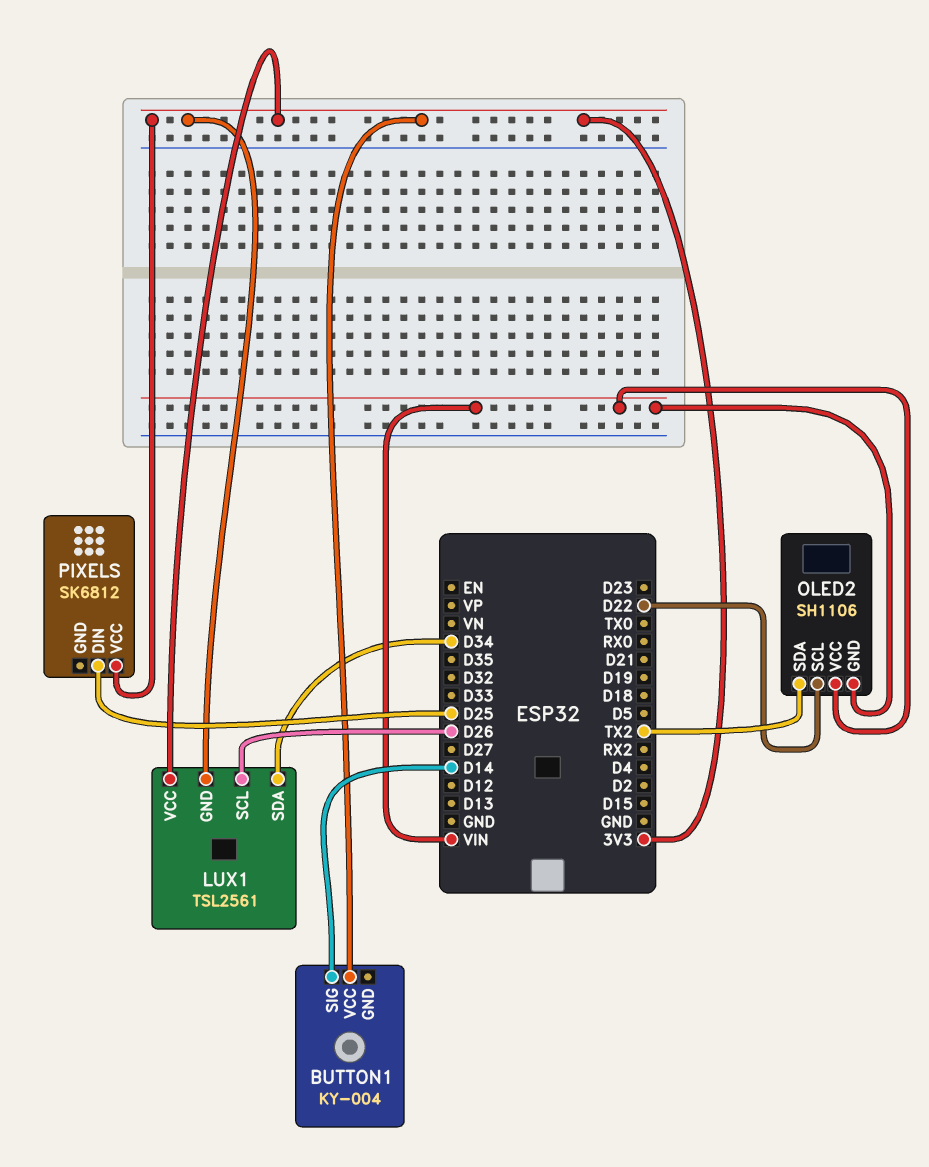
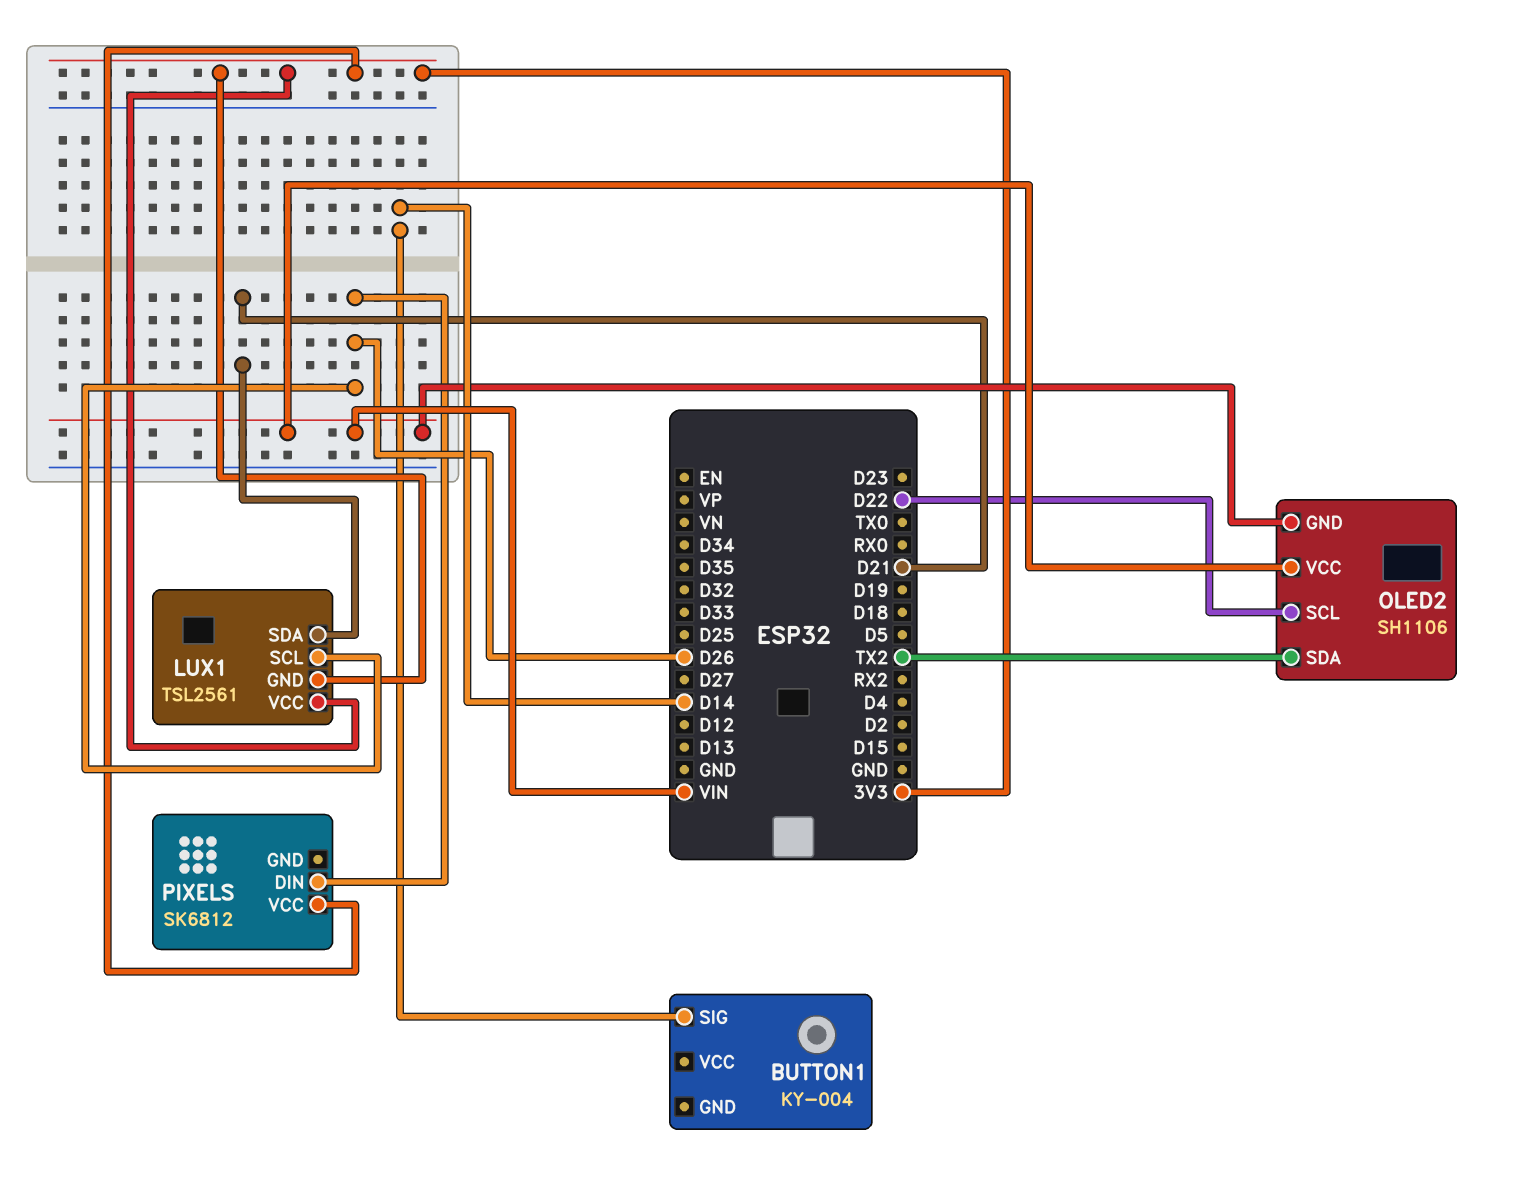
BUTTON1 pin VCC: 3V3 -> none
LUX1 pin SDA: D34 -> D21
PIXELS pin DIN: D25 -> D26

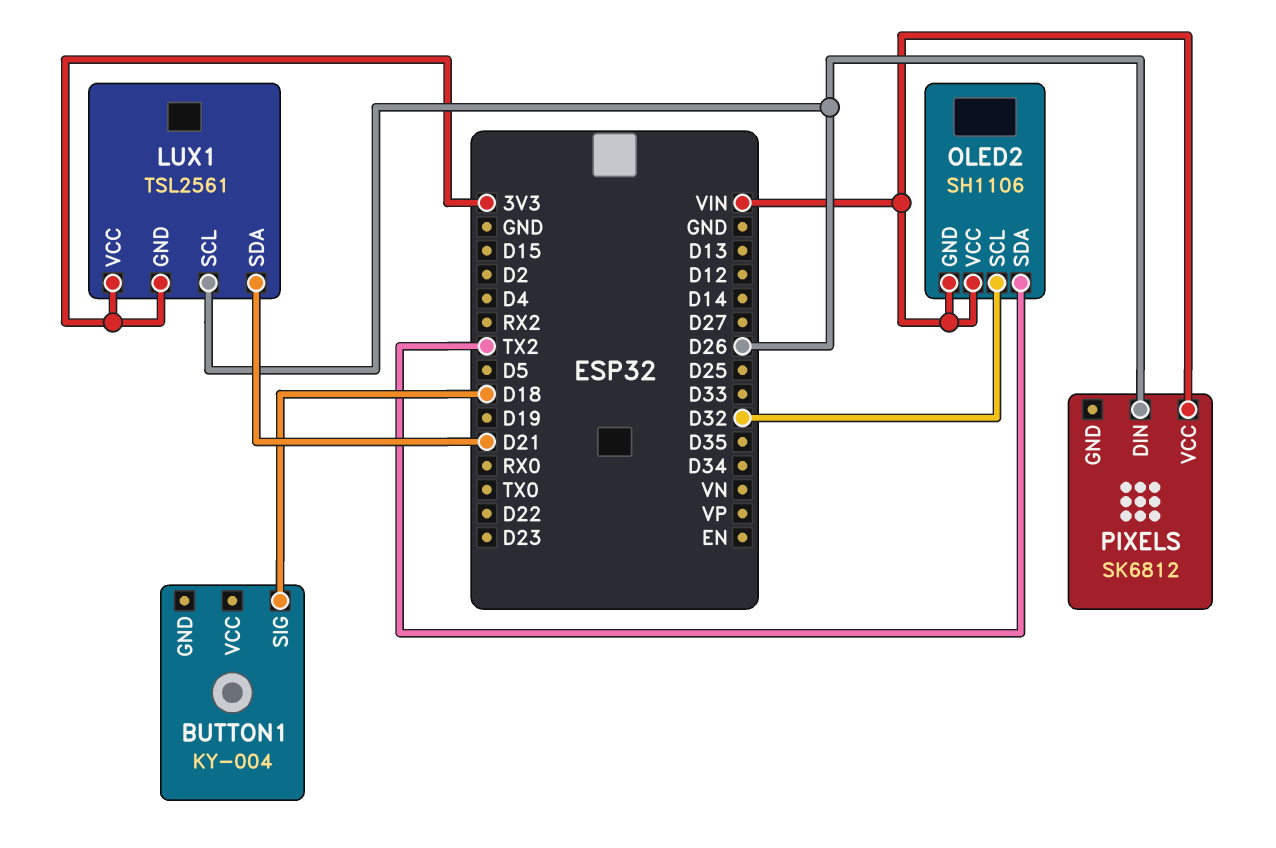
BUTTON1 pin SIG: D14 -> D18
OLED2 pin SCL: D22 -> D32
PIXELS pin VCC: 3V3 -> VIN

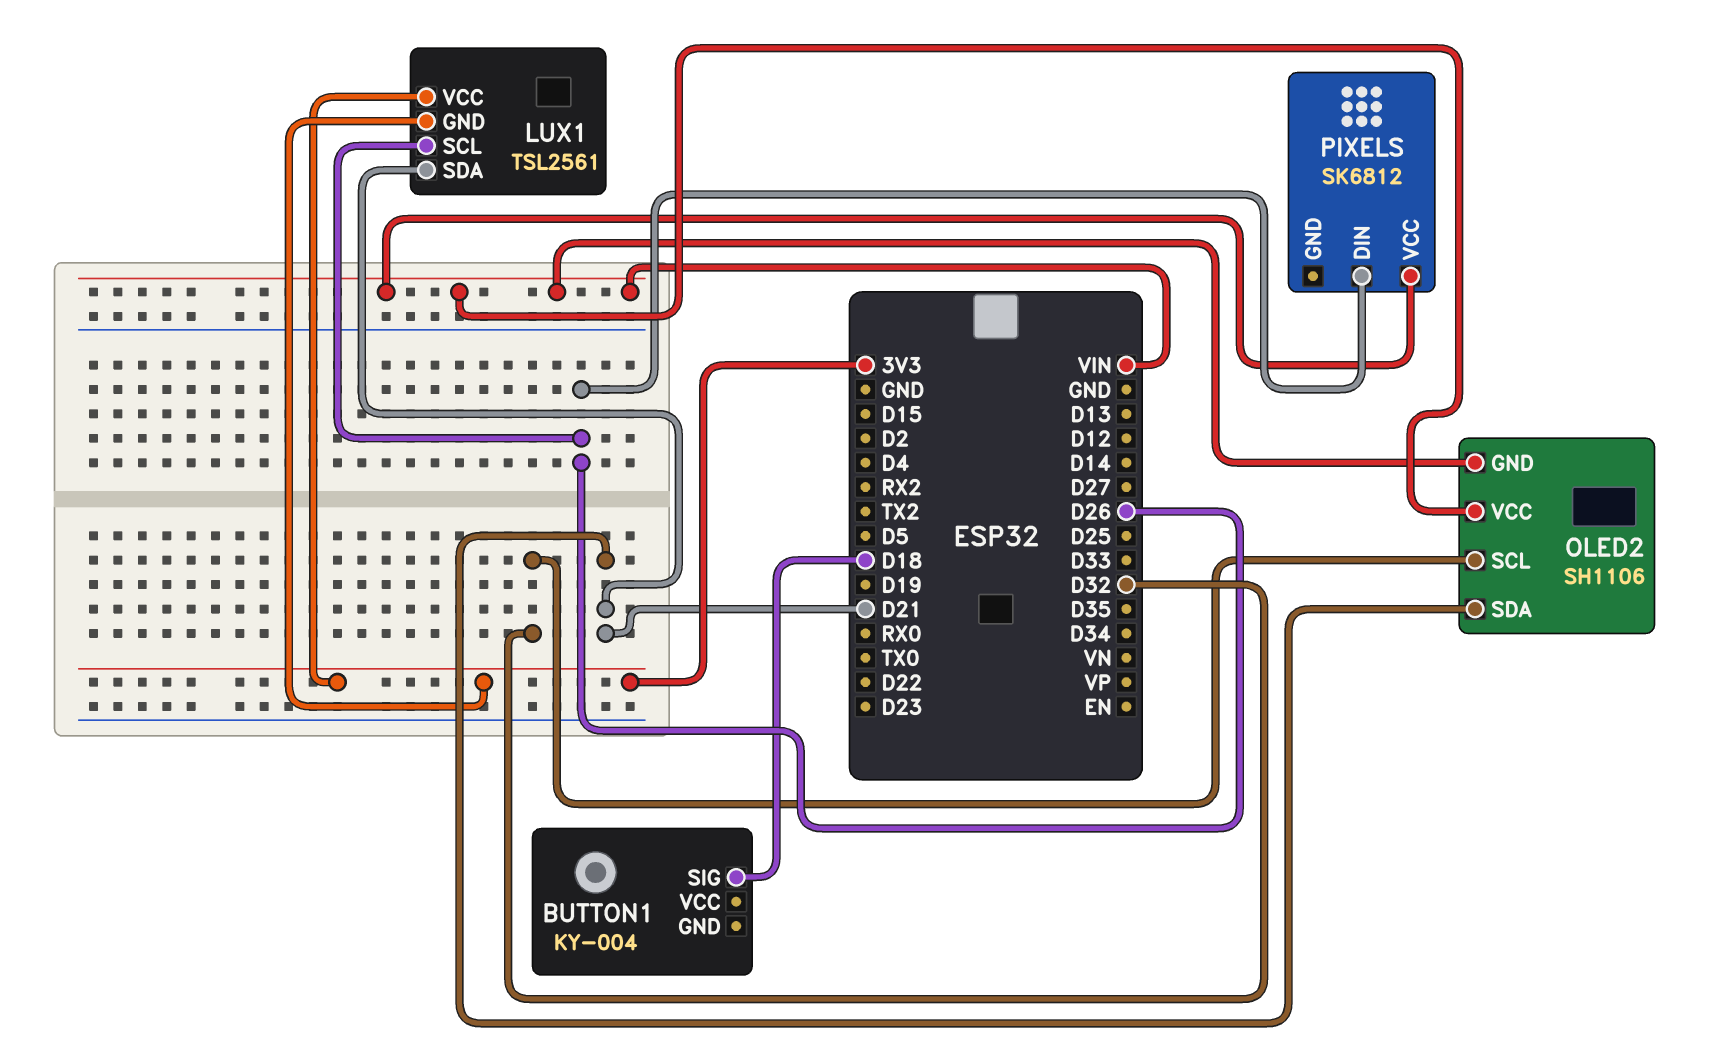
OLED2 pin SDA: TX2 -> D21

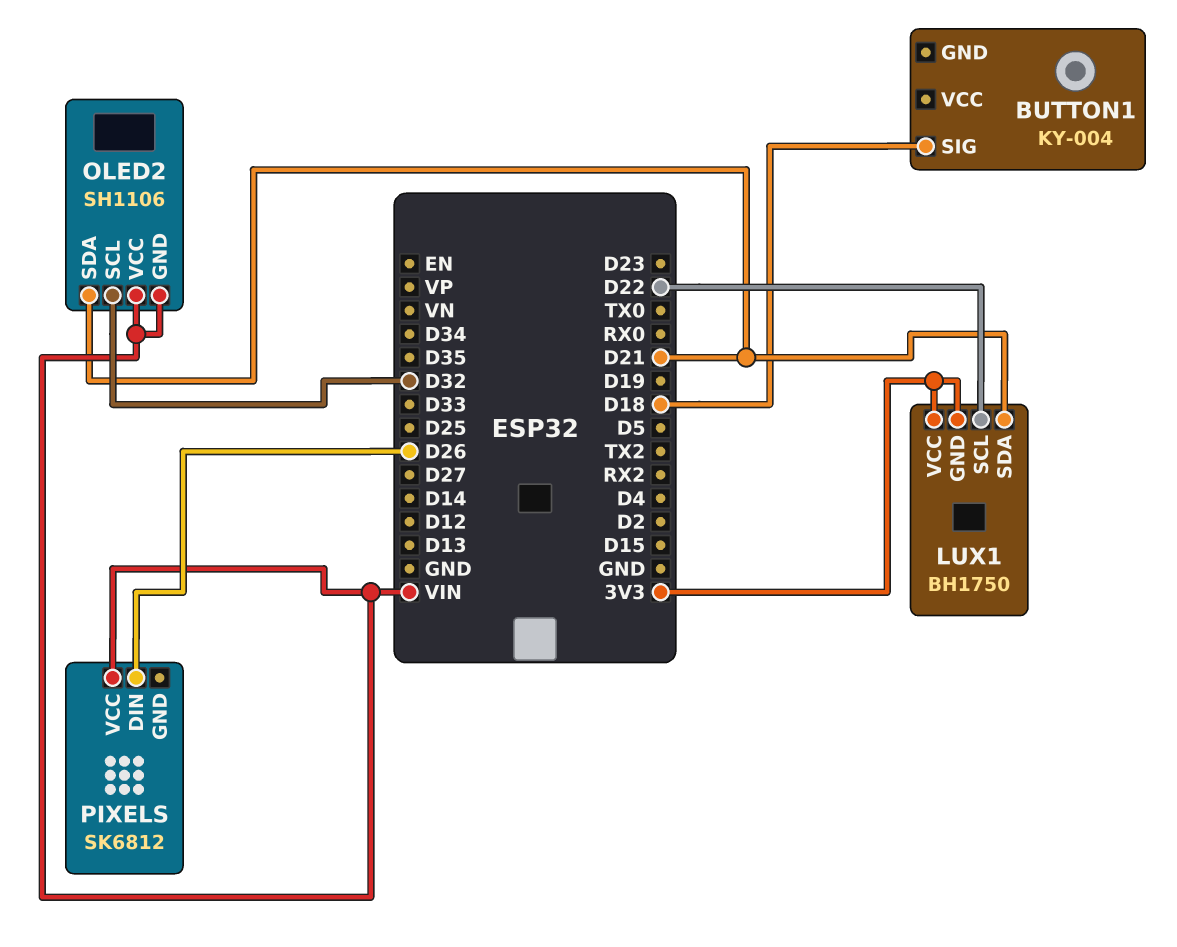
LUX1: TSL2561 -> BH1750
LUX1 pin SCL: D26 -> D22

